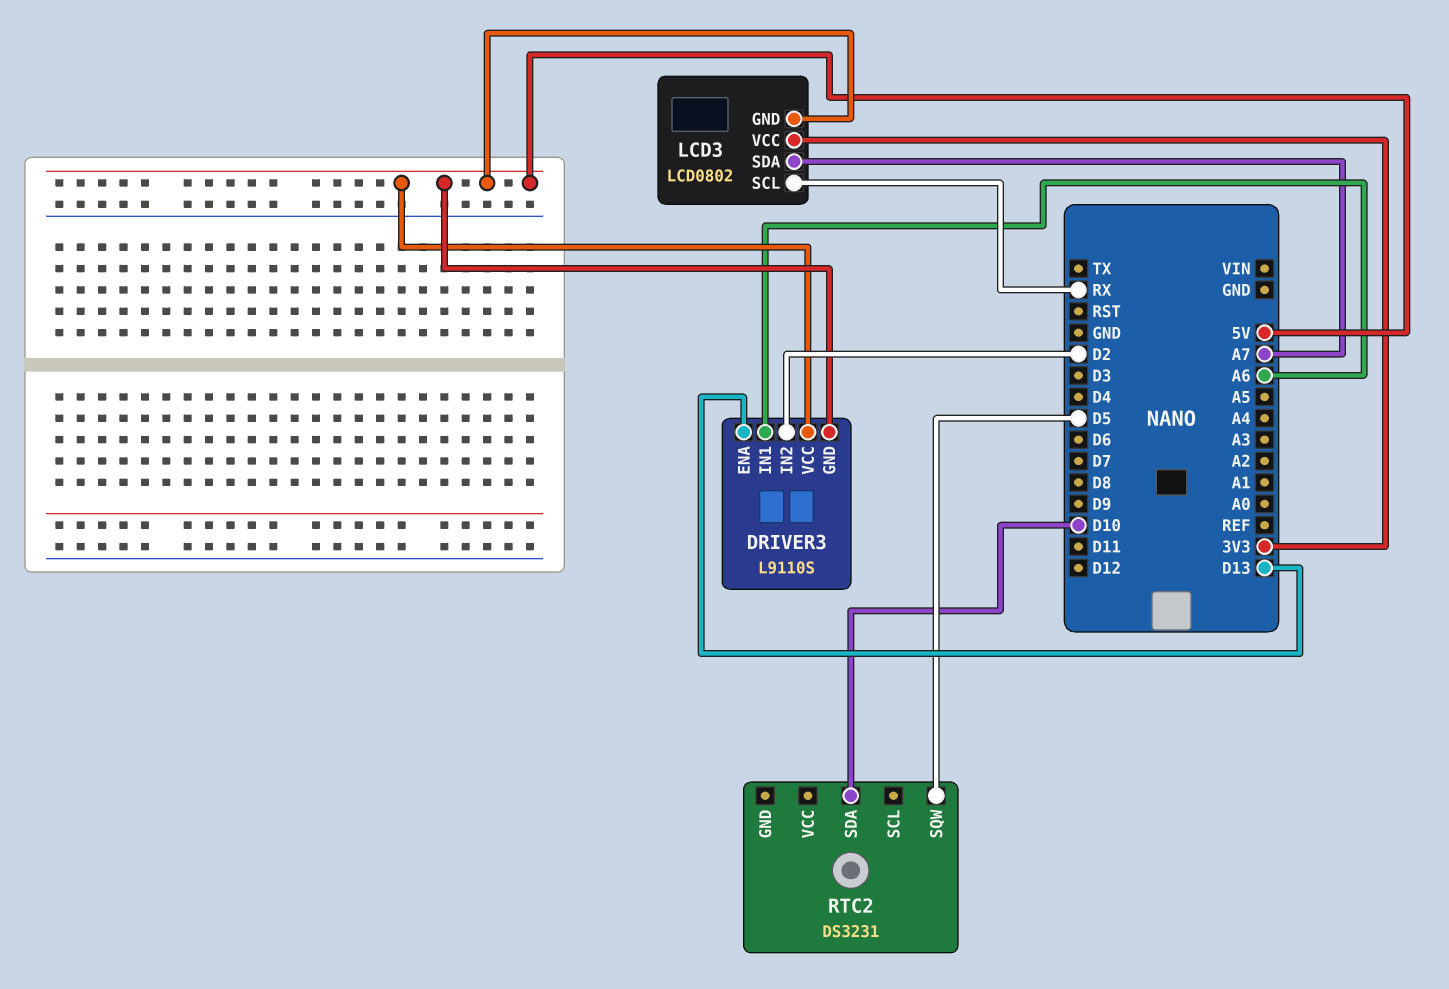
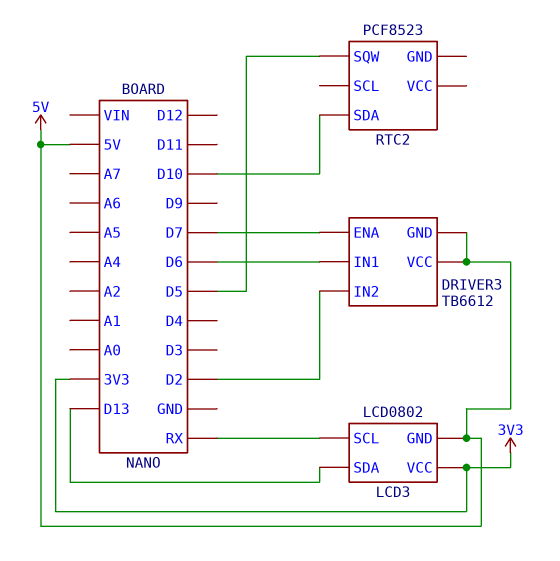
DRIVER3: L9110S -> TB6612
DRIVER3 pin ENA: D13 -> D7
DRIVER3 pin IN1: A6 -> D6
LCD3 pin SDA: A7 -> D13
RTC2: DS3231 -> PCF8523

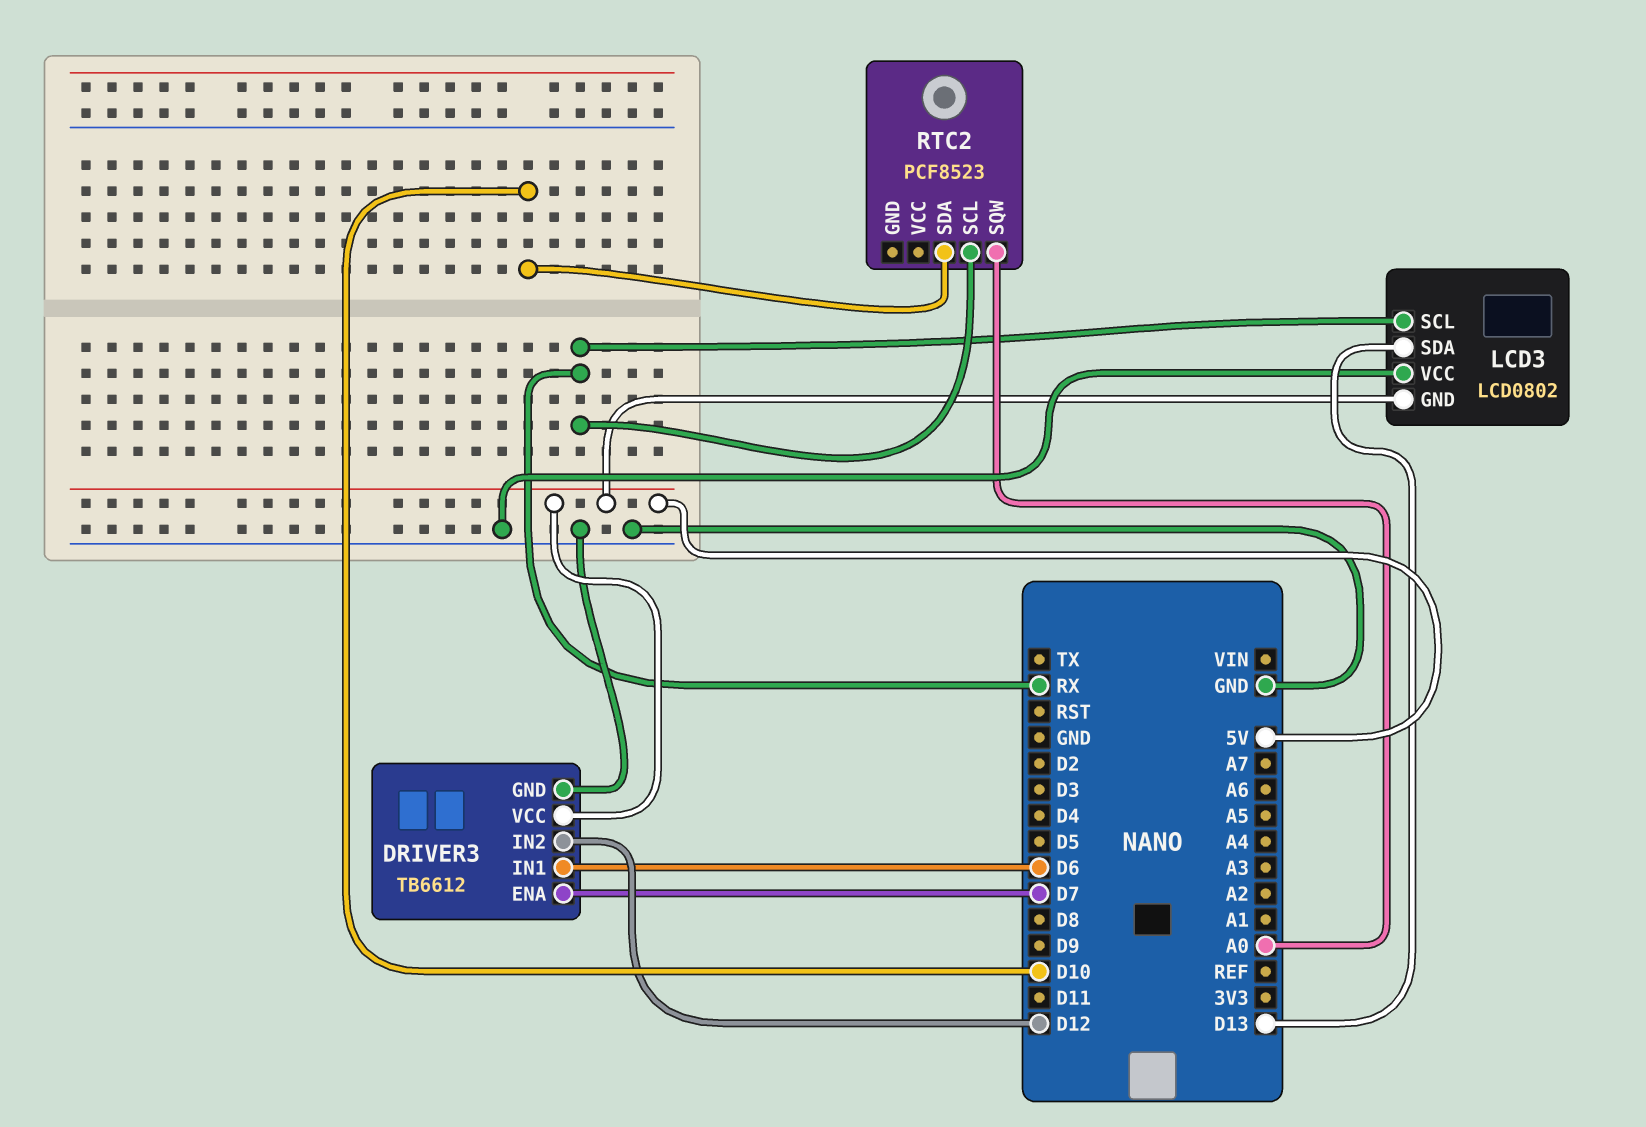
DRIVER3 pin GND: 5V -> GND
DRIVER3 pin IN2: D2 -> D12
LCD3 pin VCC: 3V3 -> GND
RTC2 pin SCL: none -> RX
RTC2 pin SQW: D5 -> A0

